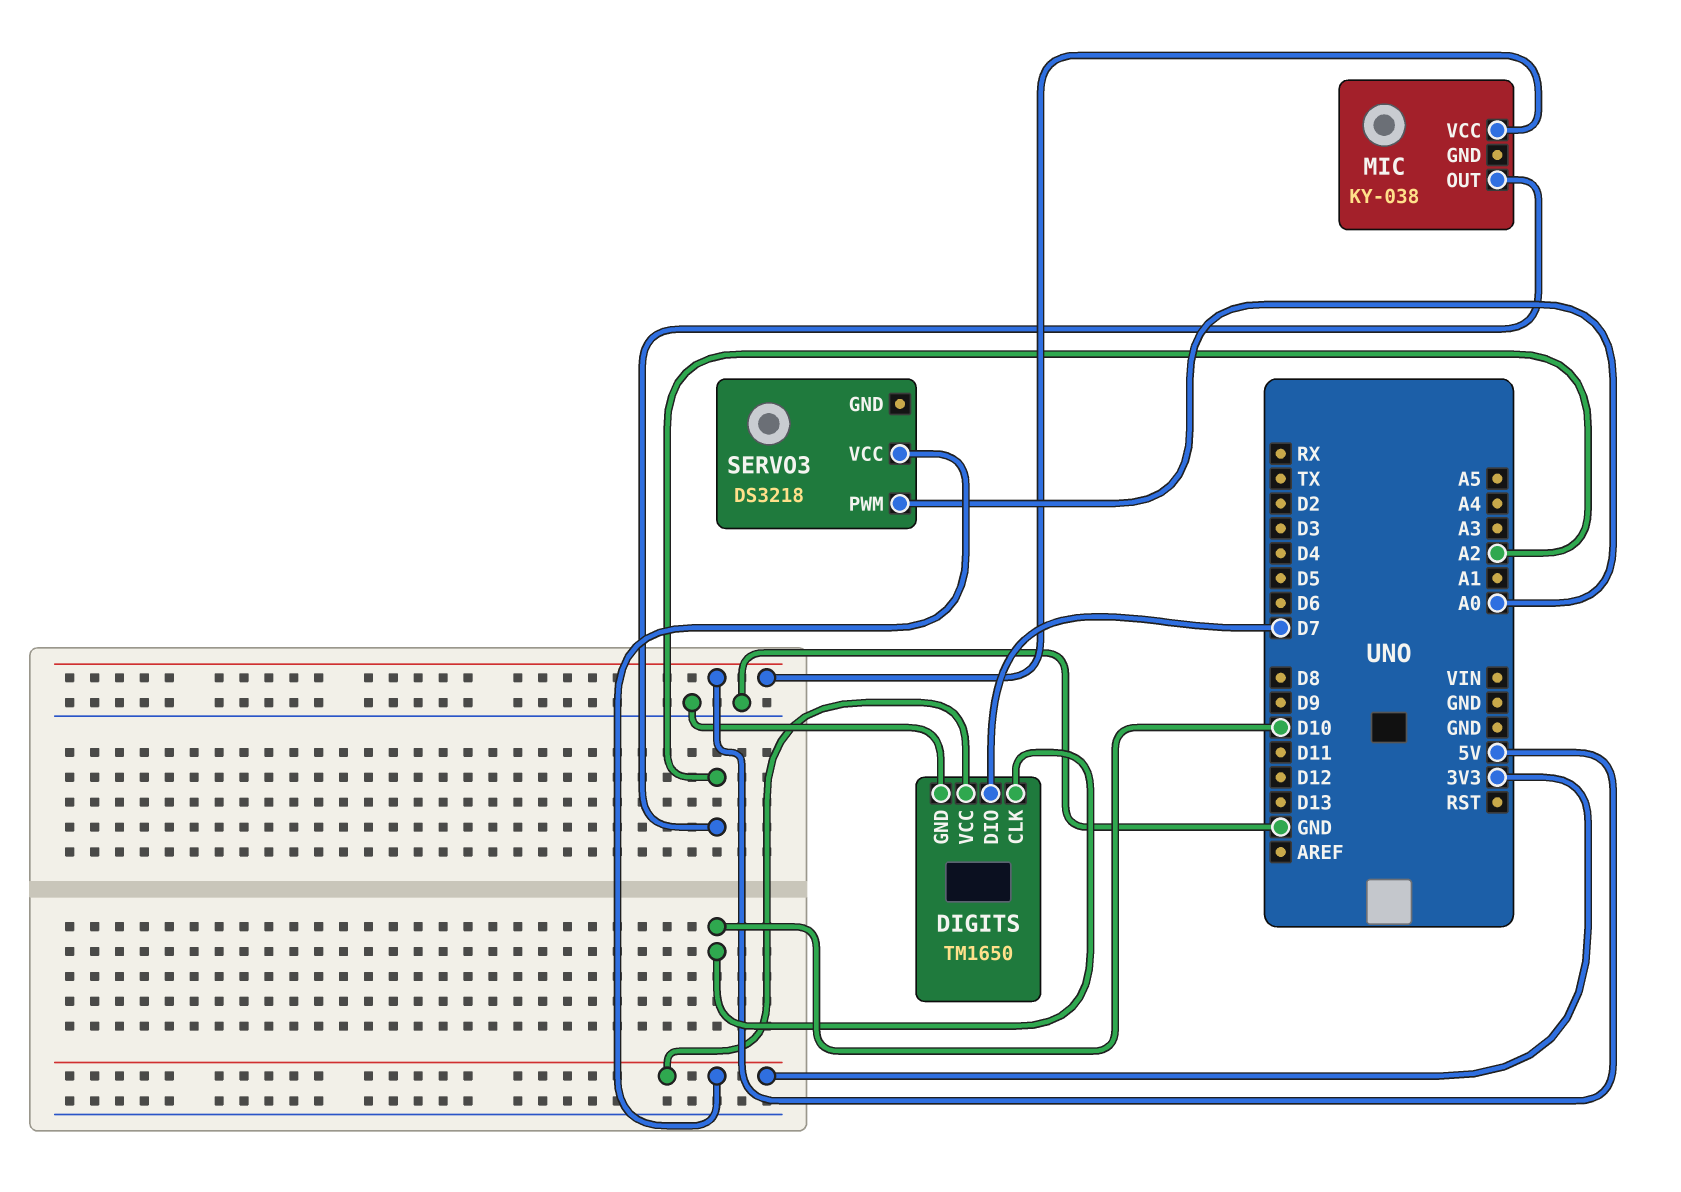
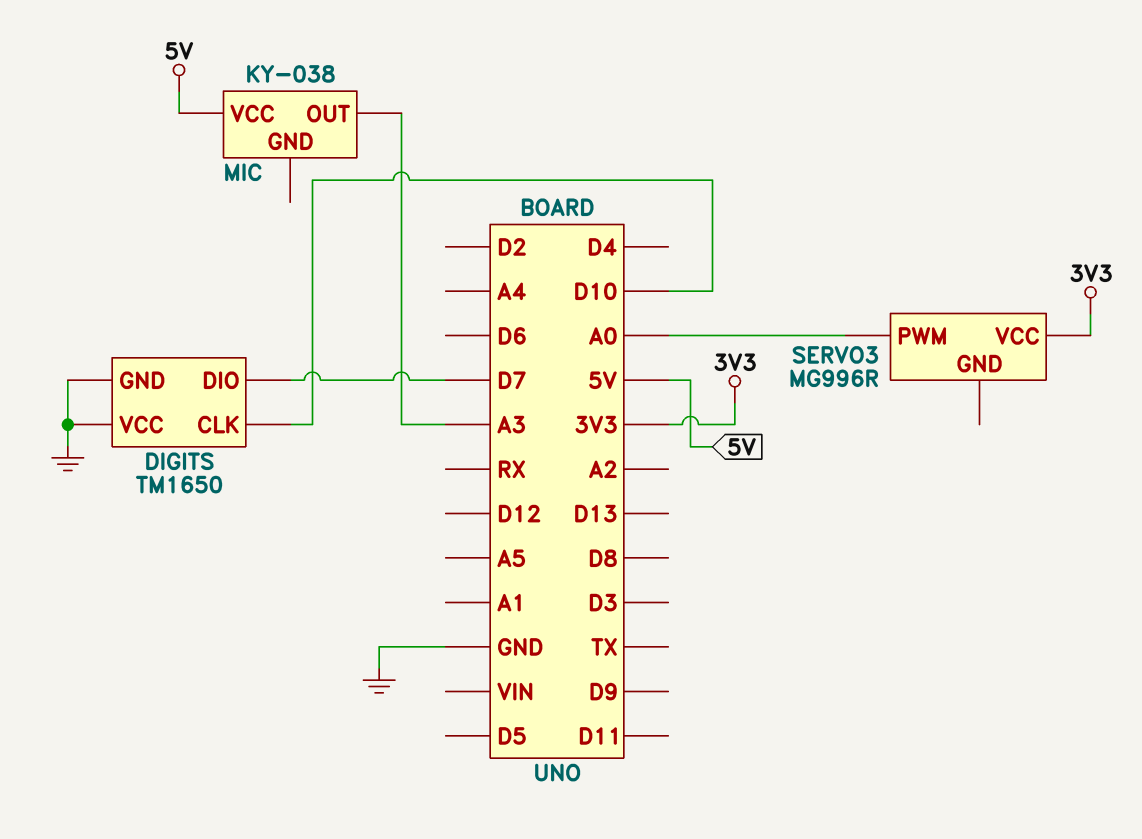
DIGITS pin VCC: 3V3 -> GND
MIC pin OUT: A2 -> A3
SERVO3: DS3218 -> MG996R

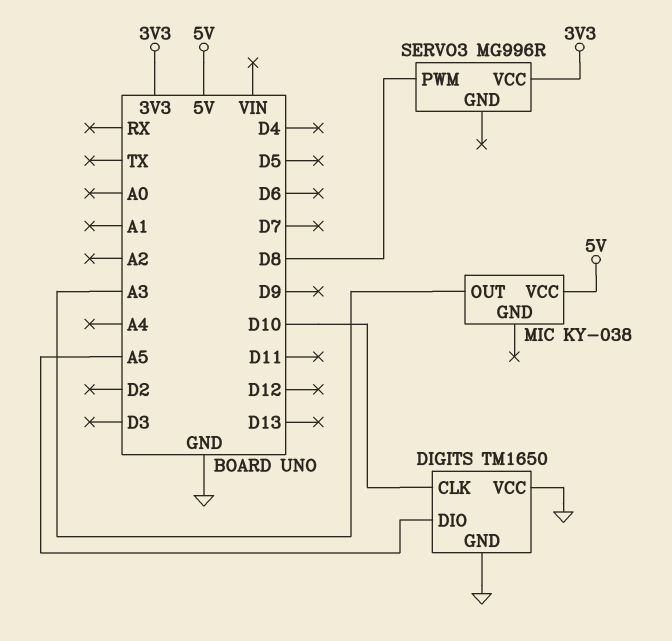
DIGITS pin DIO: D7 -> A5
SERVO3 pin PWM: A0 -> D8

